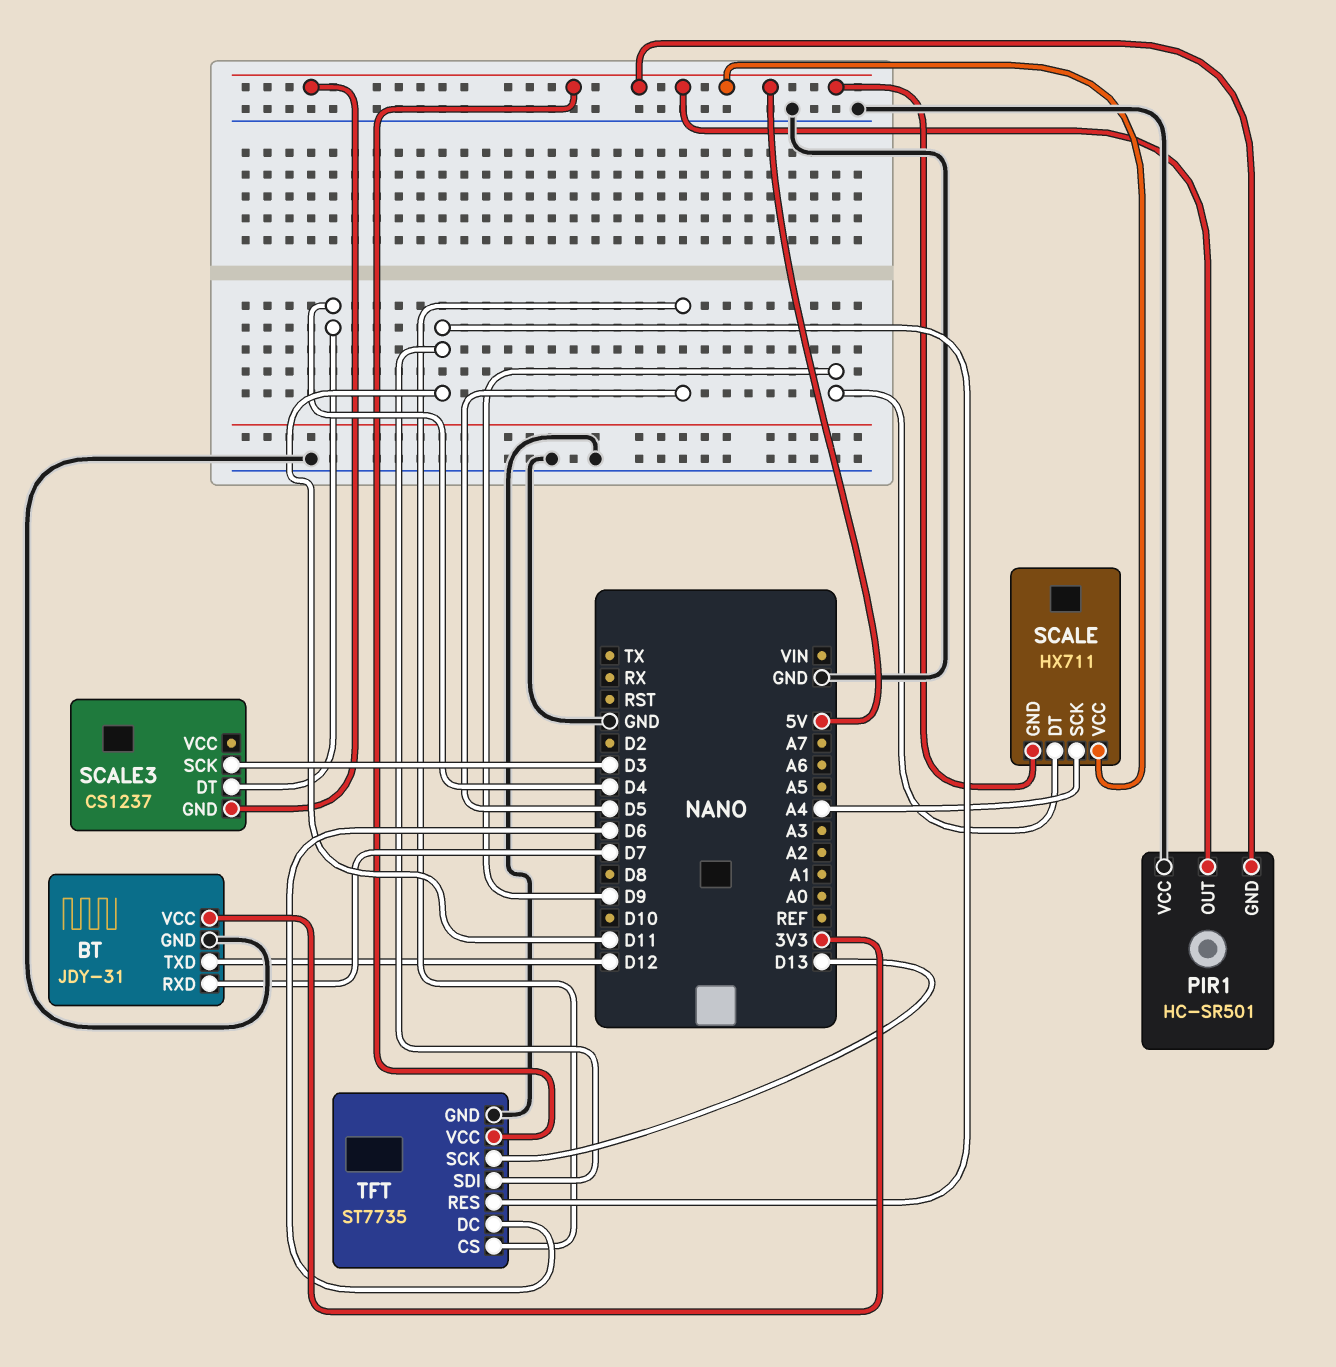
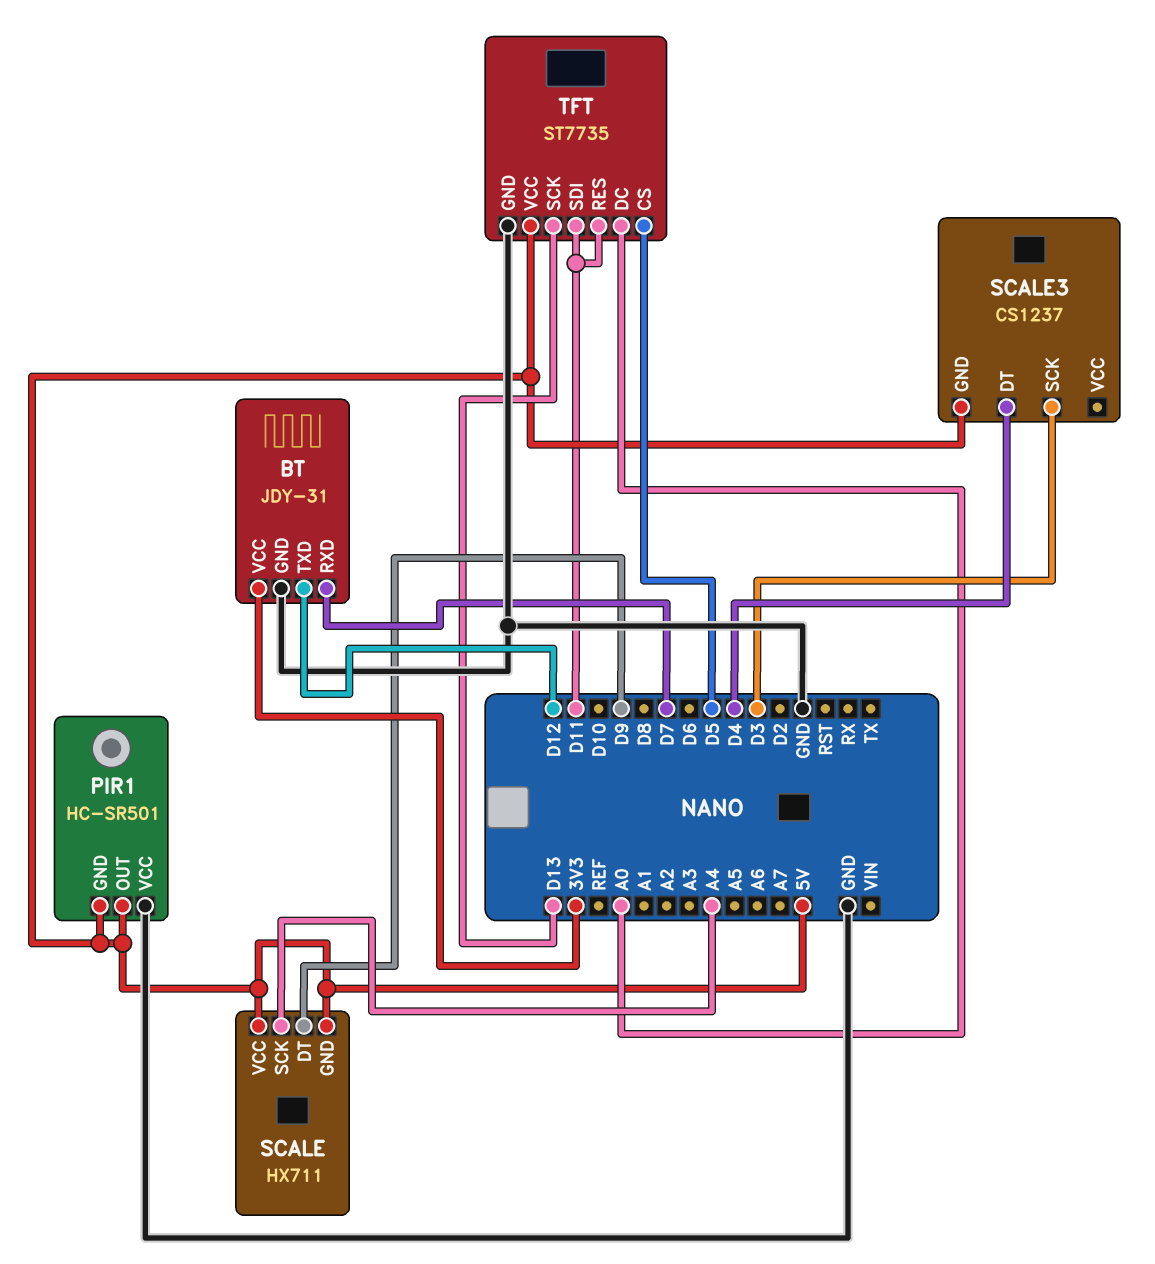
TFT pin DC: D6 -> A0

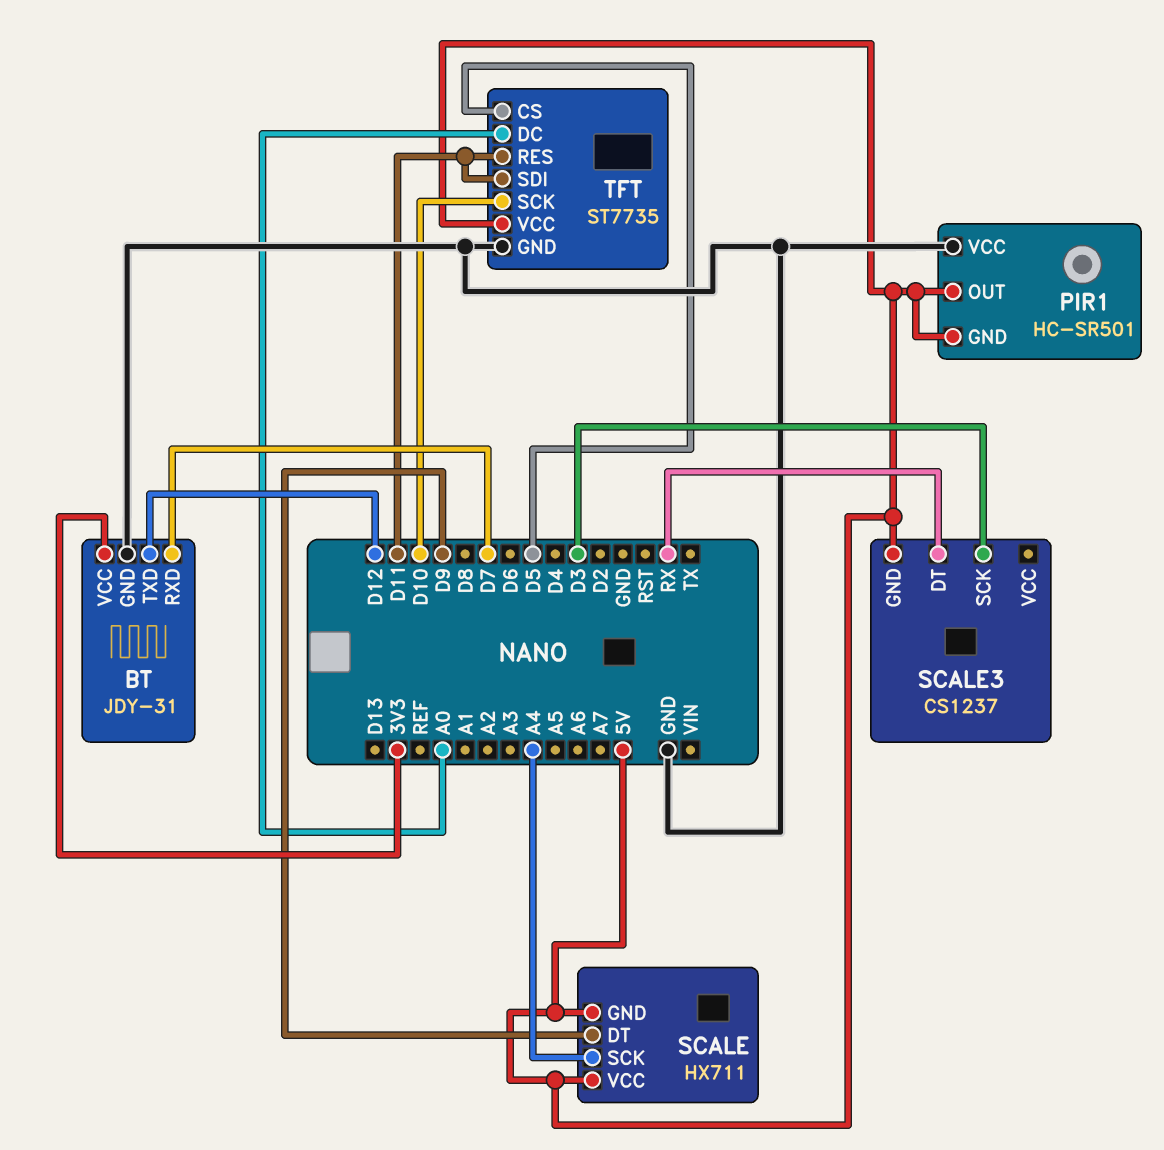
SCALE3 pin DT: D4 -> RX
TFT pin SCK: D13 -> D10

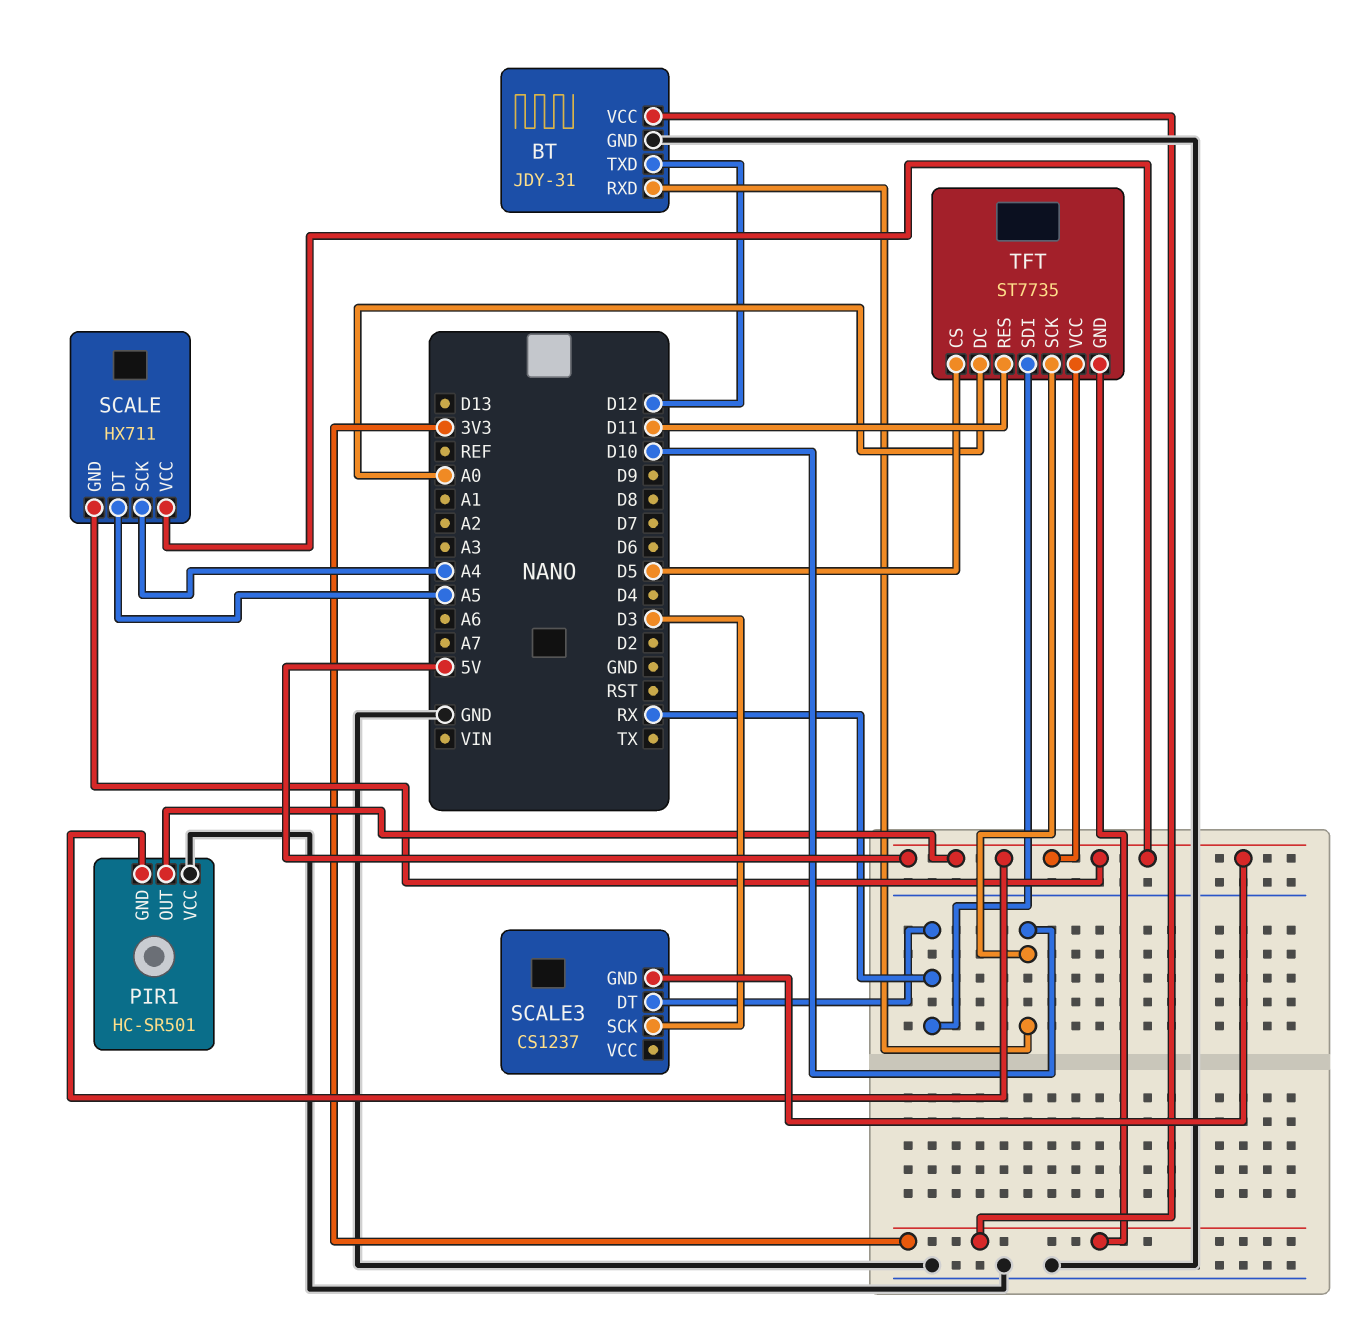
BT pin RXD: D7 -> D10
SCALE pin DT: D9 -> A5
TFT pin GND: GND -> 3V3
TFT pin SDI: D11 -> RX

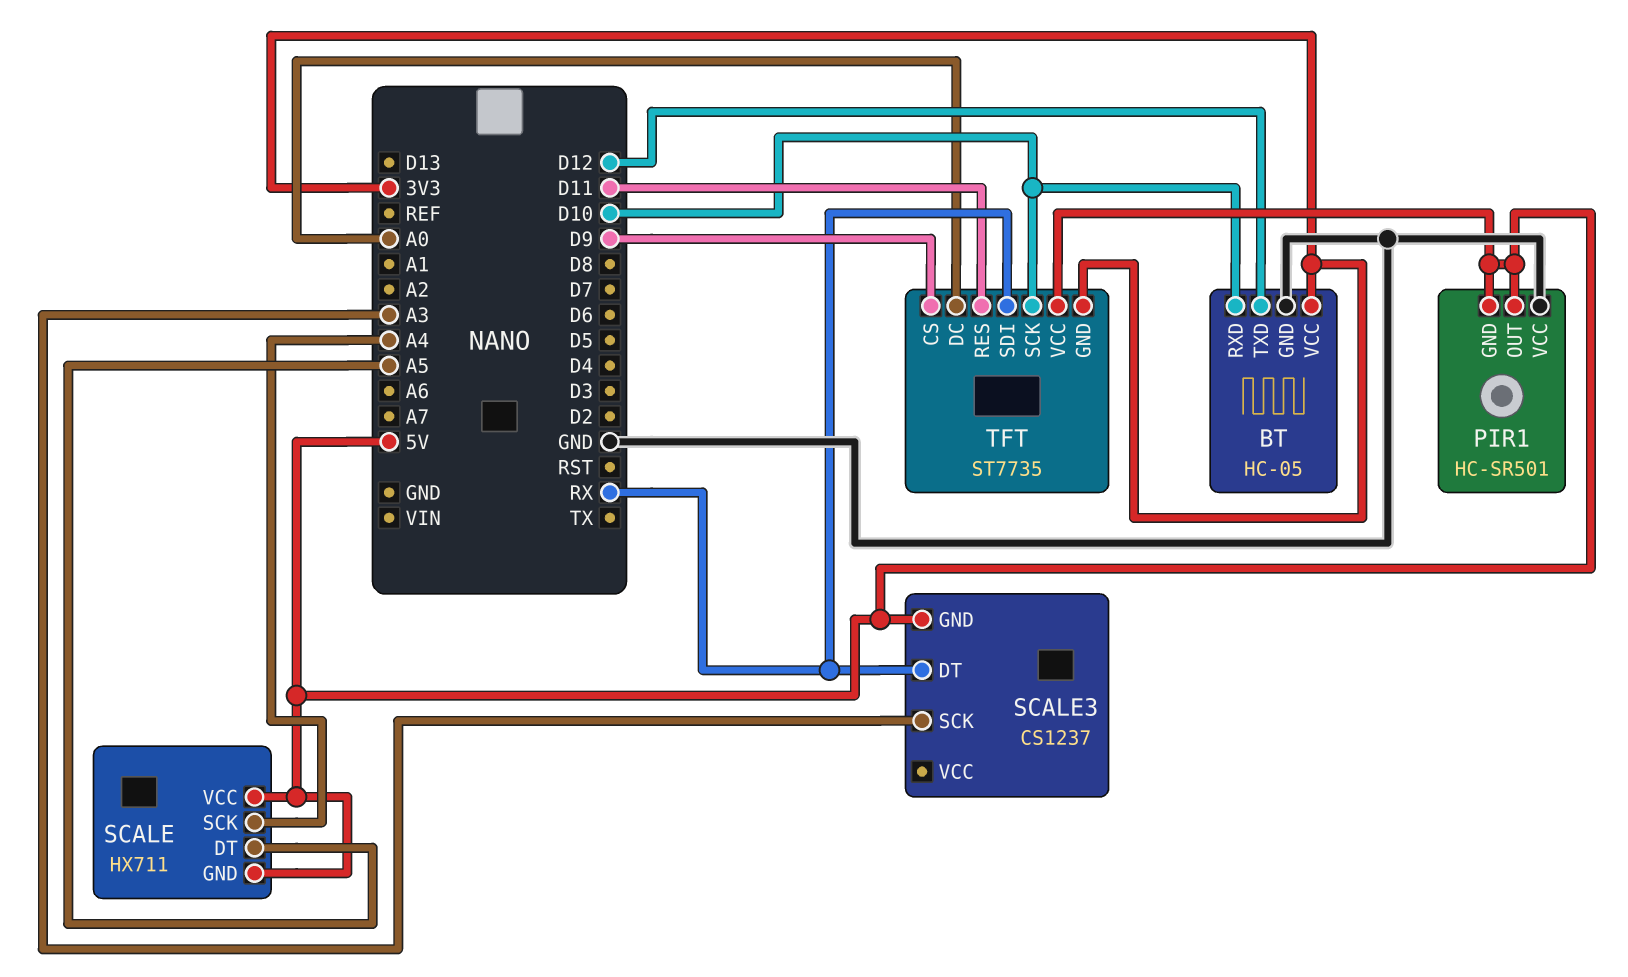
BT: JDY-31 -> HC-05
SCALE3 pin SCK: D3 -> A3
TFT pin CS: D5 -> D9

